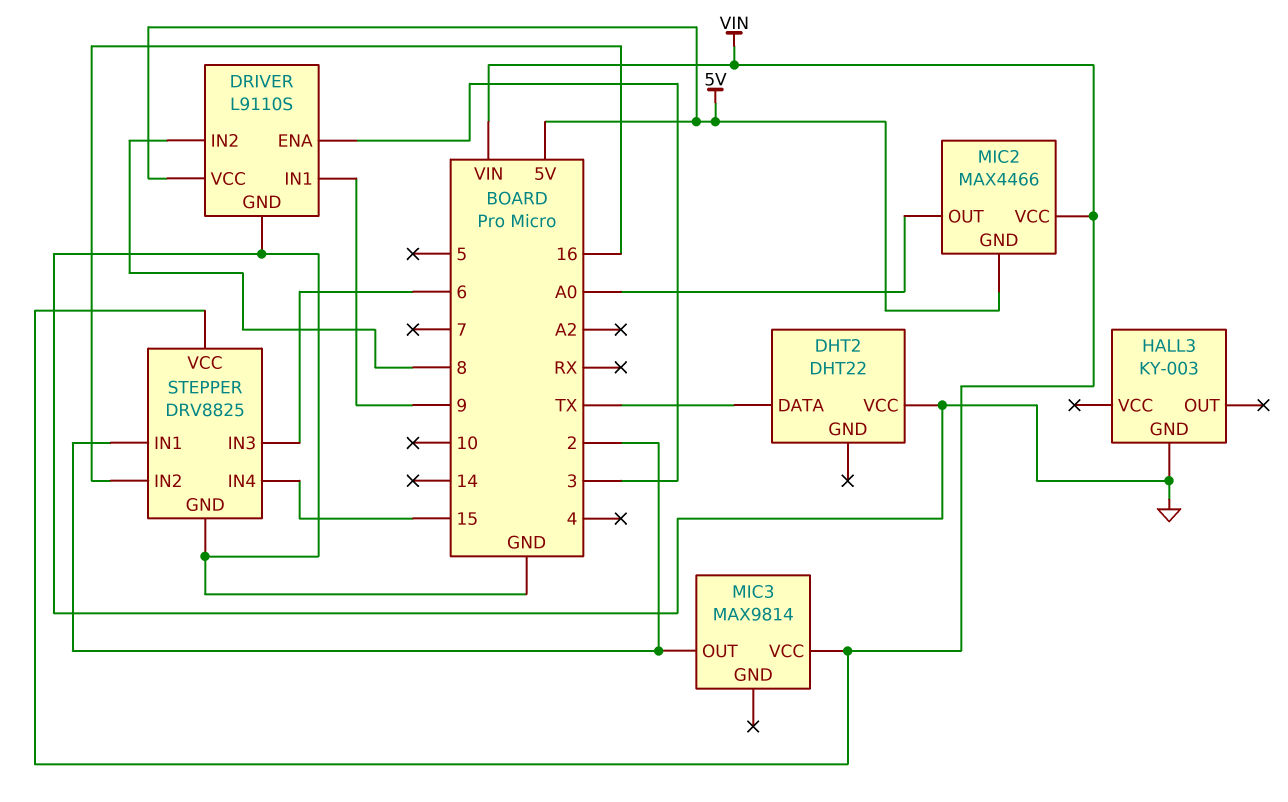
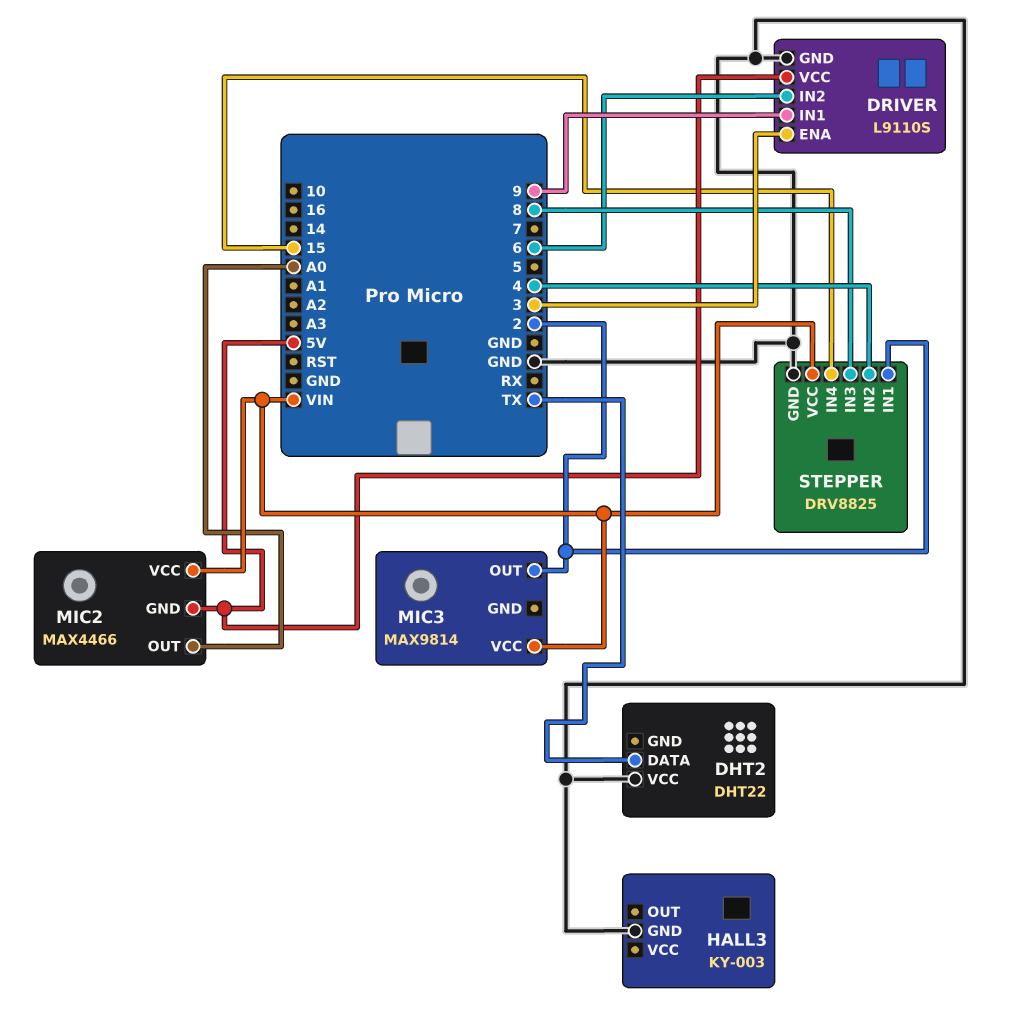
DRIVER pin IN2: 8 -> 6
STEPPER pin IN2: 16 -> 4
STEPPER pin IN3: 6 -> 8

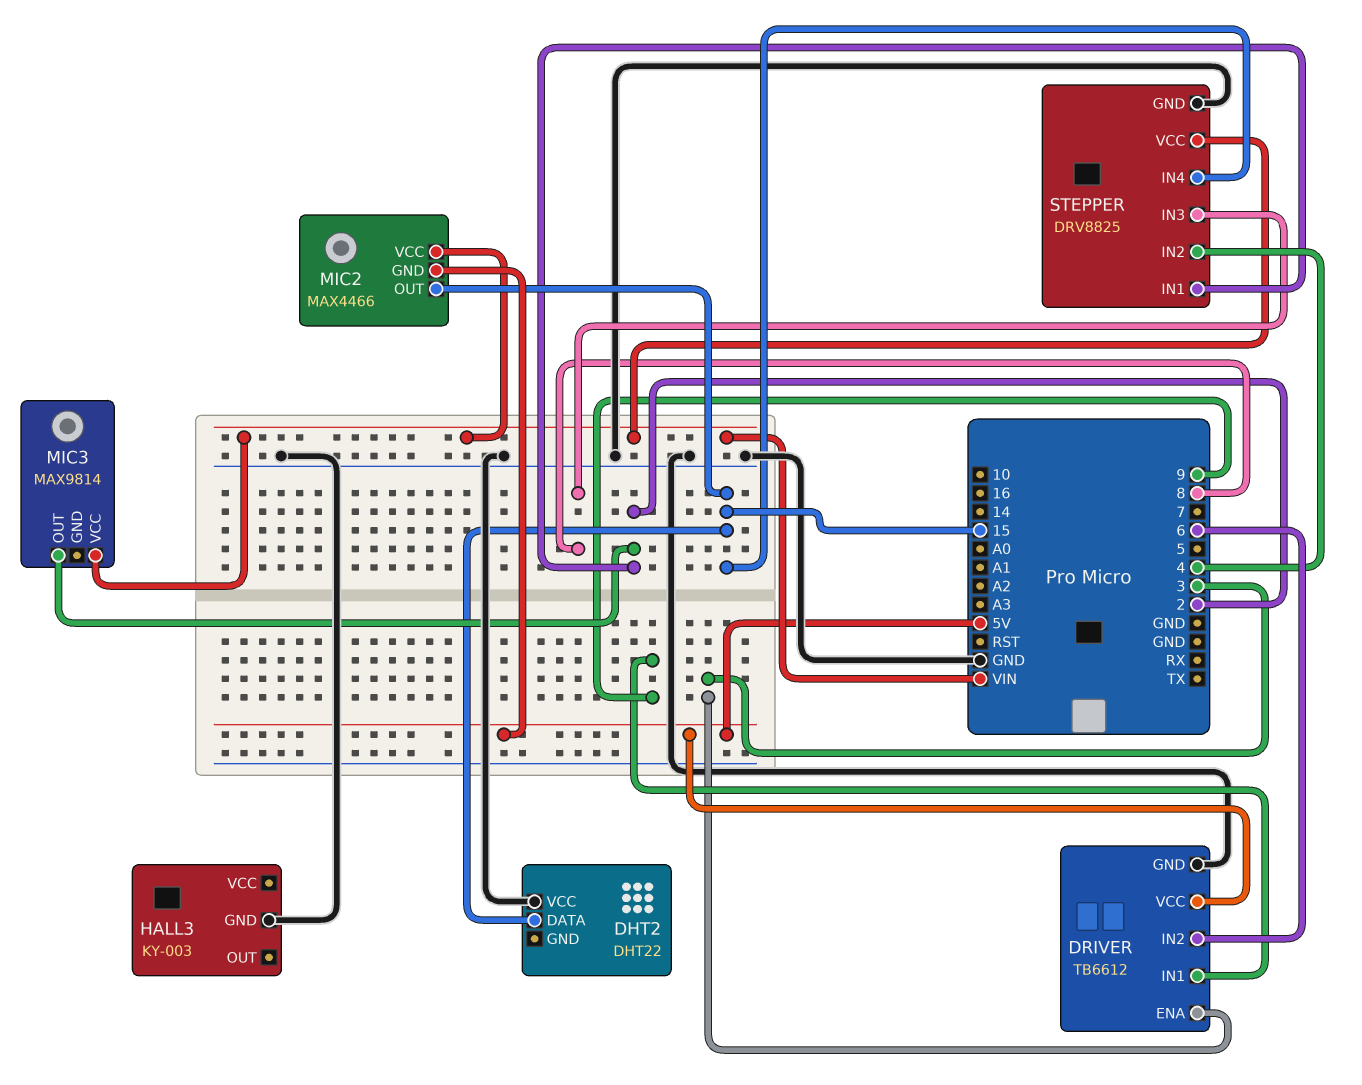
DHT2 pin DATA: TX -> 15
DRIVER: L9110S -> TB6612
MIC2 pin OUT: A0 -> 15

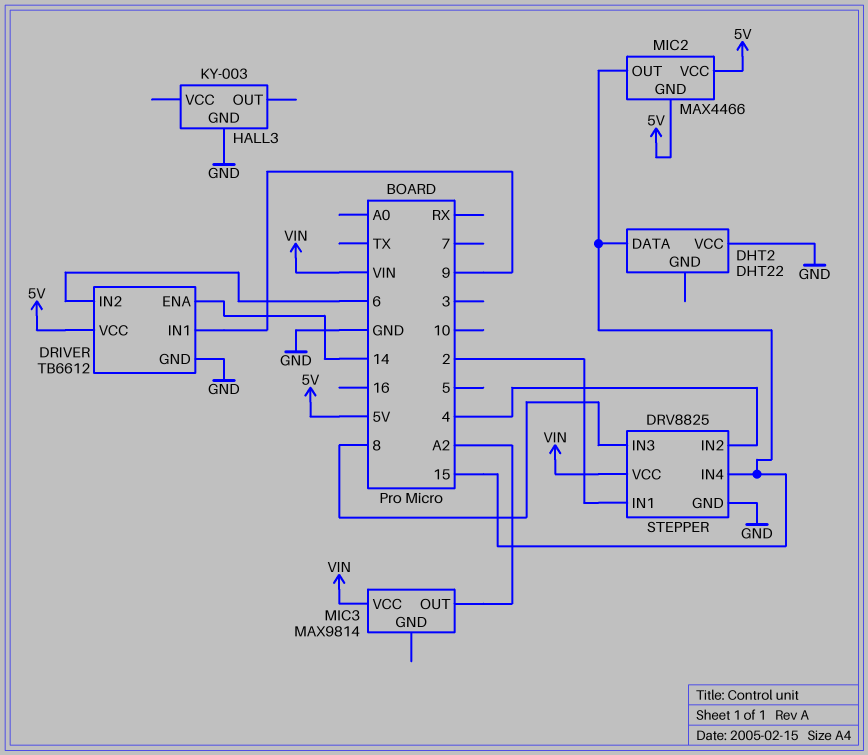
DRIVER pin ENA: 3 -> 14
MIC2 pin VCC: VIN -> 5V
MIC3 pin OUT: 2 -> A2

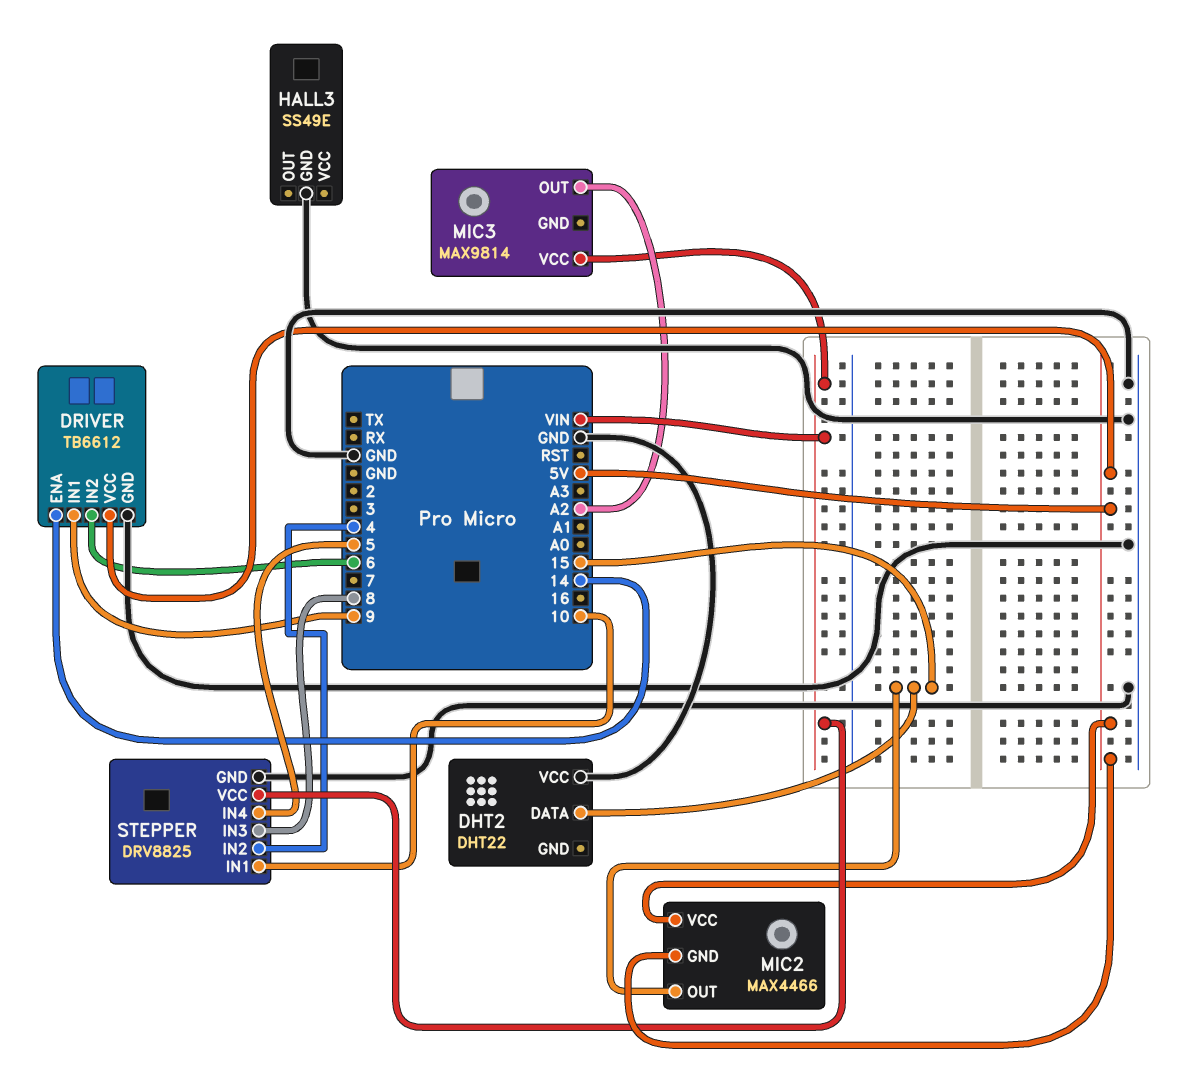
HALL3: KY-003 -> SS49E
STEPPER pin IN1: 2 -> 10
STEPPER pin IN4: 15 -> 5

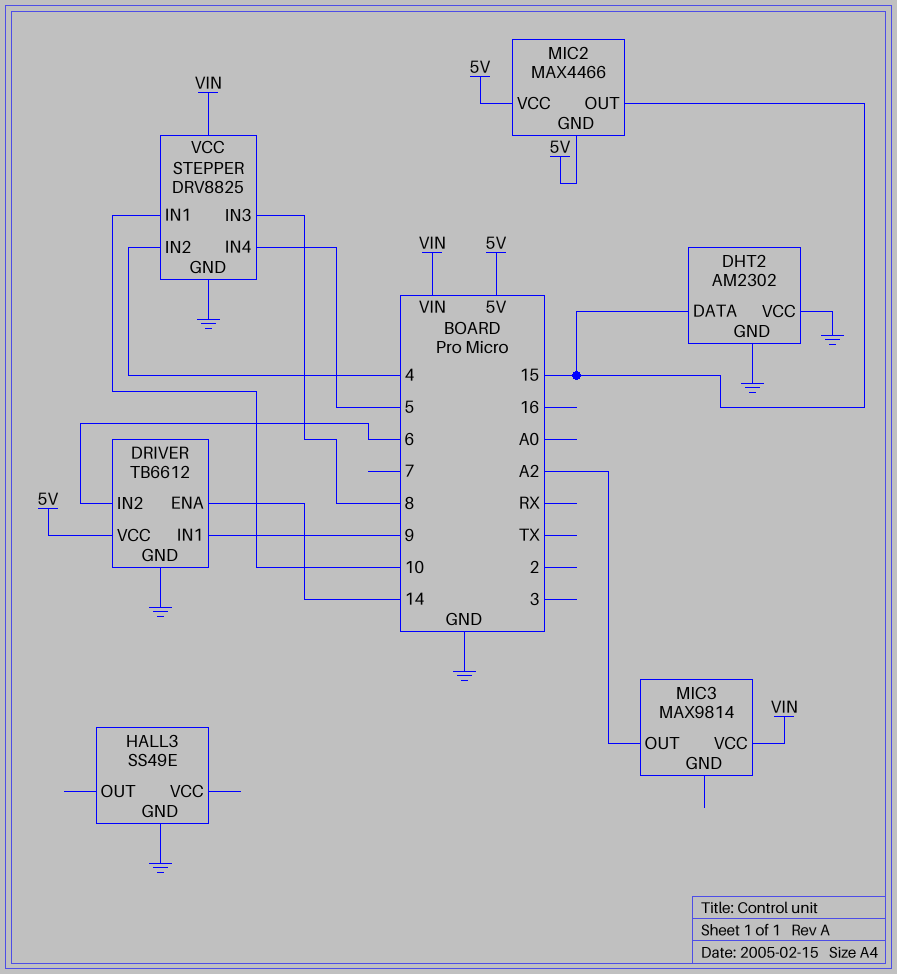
DHT2: DHT22 -> AM2302
DHT2 pin GND: none -> GND

